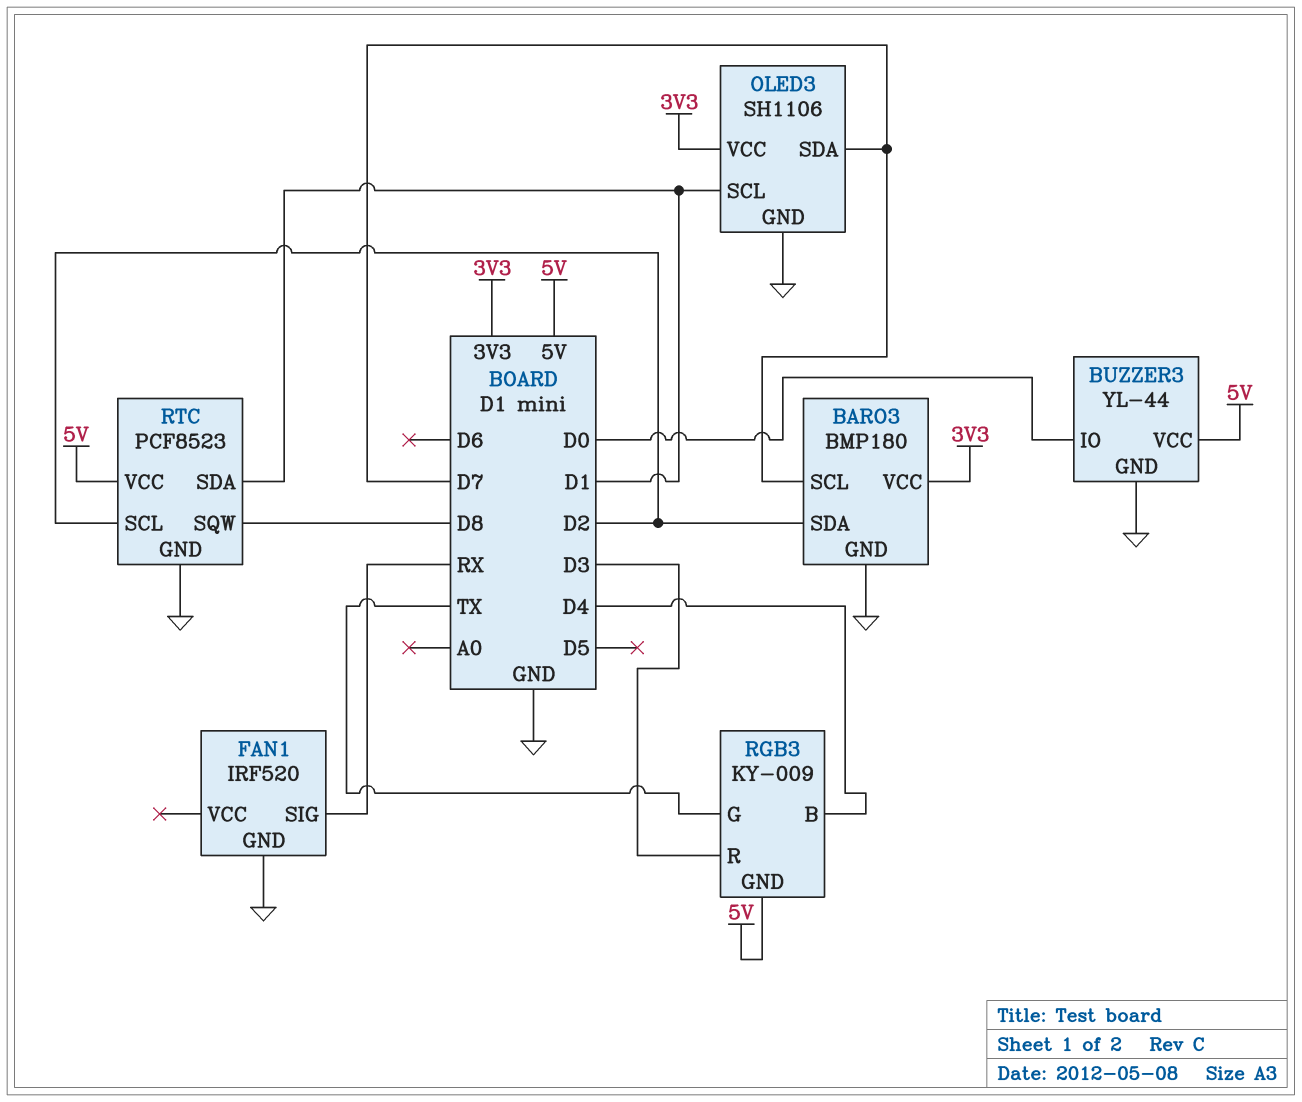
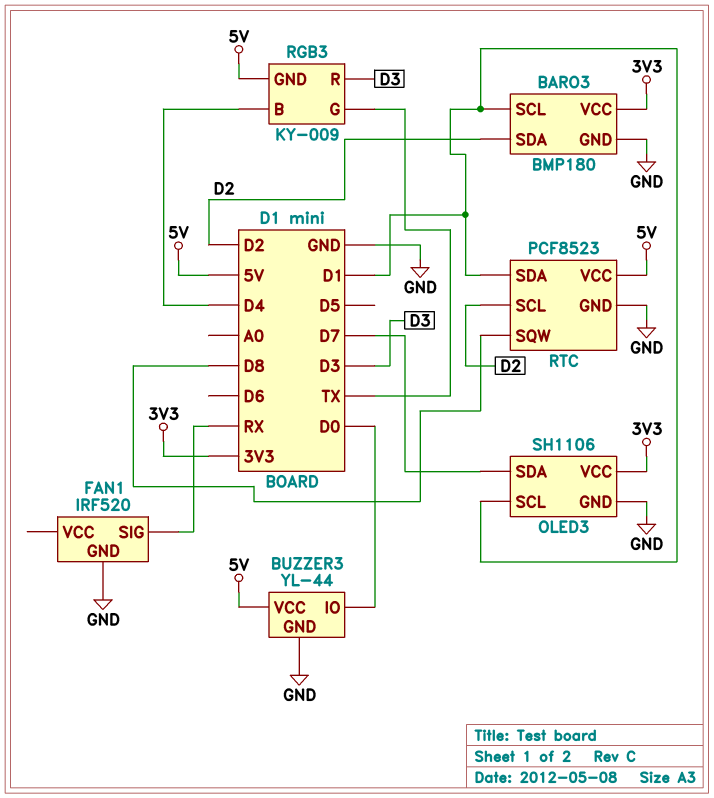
BARO3 pin SCL: D7 -> D1

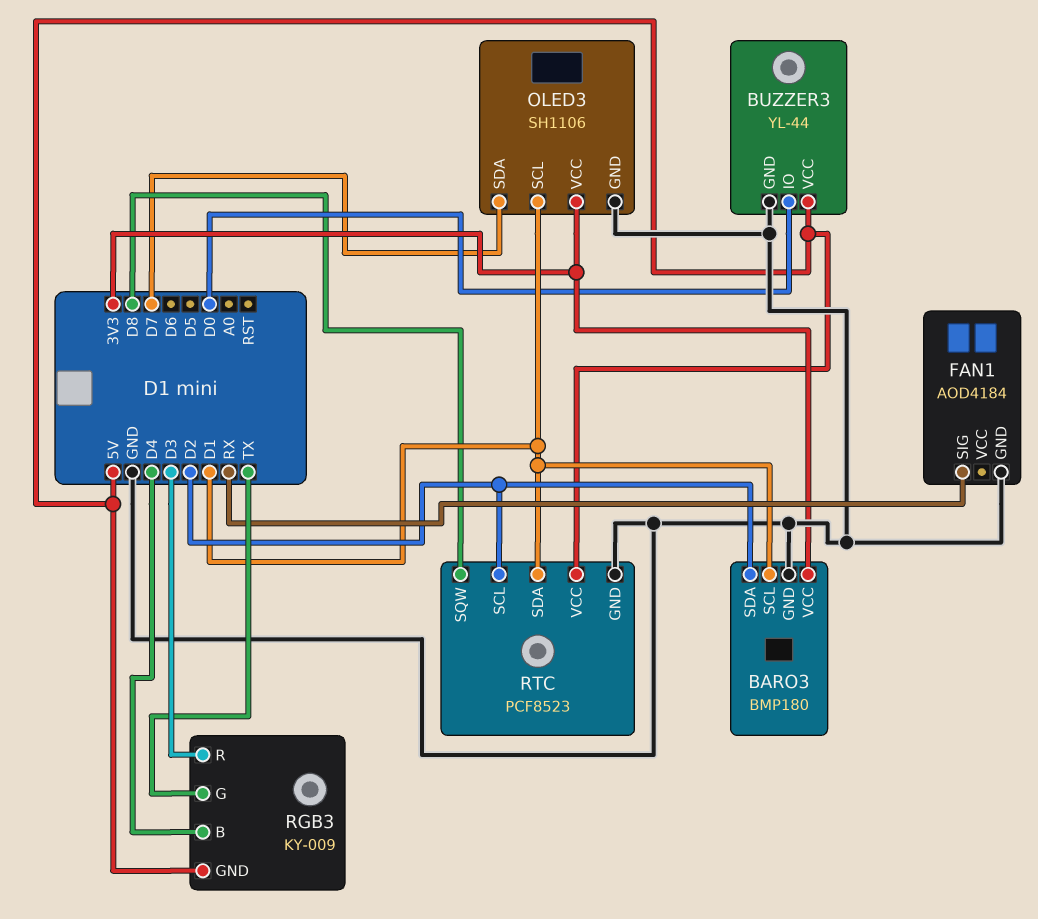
FAN1: IRF520 -> AOD4184

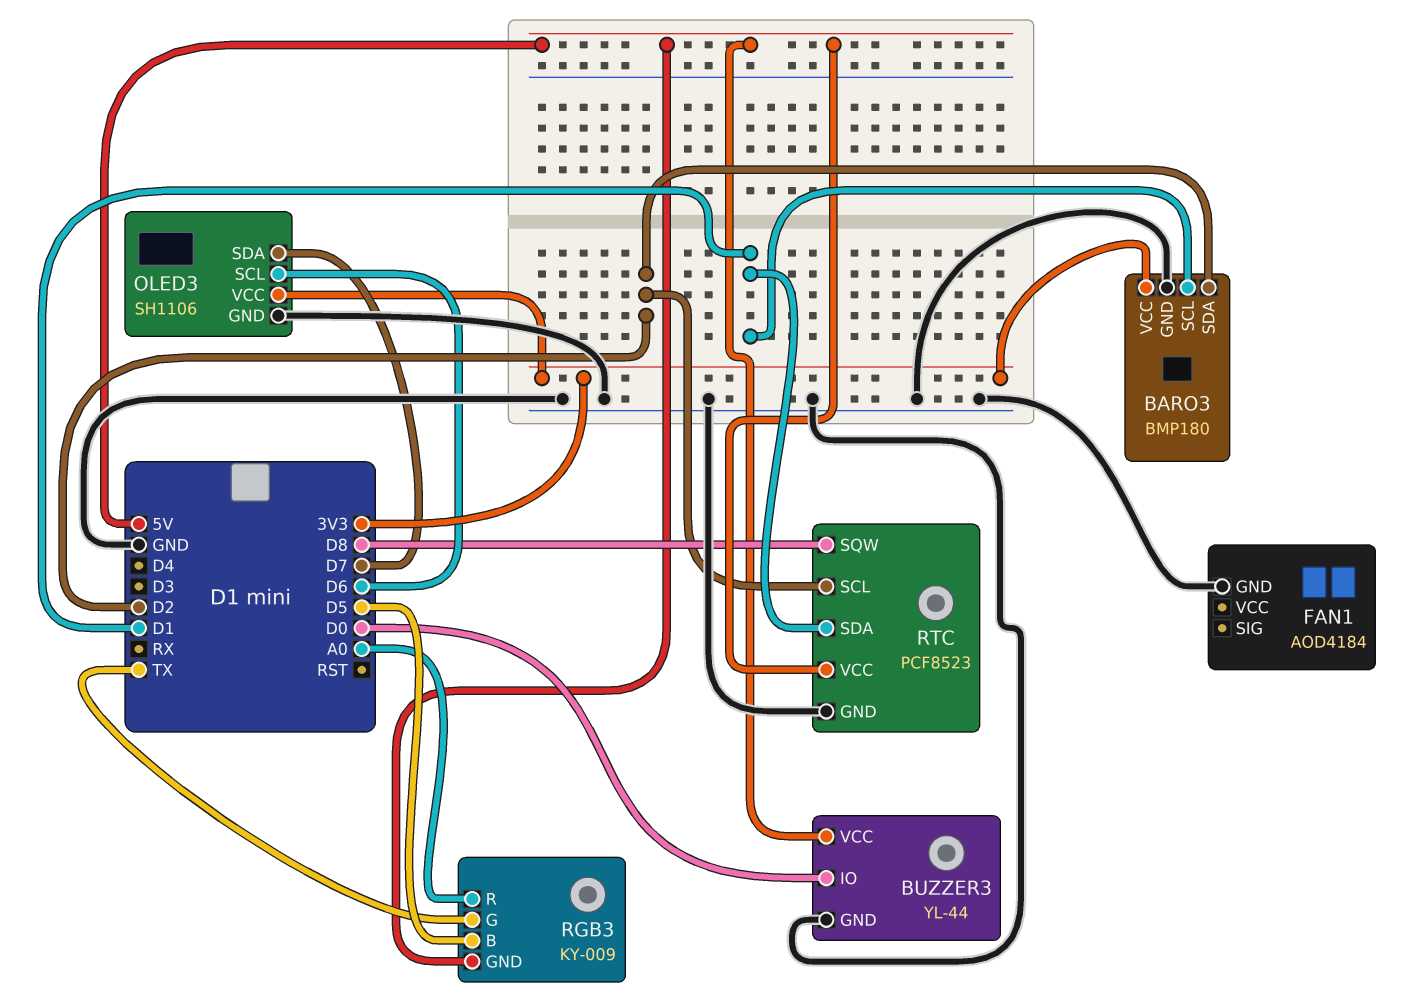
FAN1 pin SIG: RX -> none
OLED3 pin SCL: D1 -> D6
RGB3 pin B: D4 -> D5
RGB3 pin R: D3 -> A0

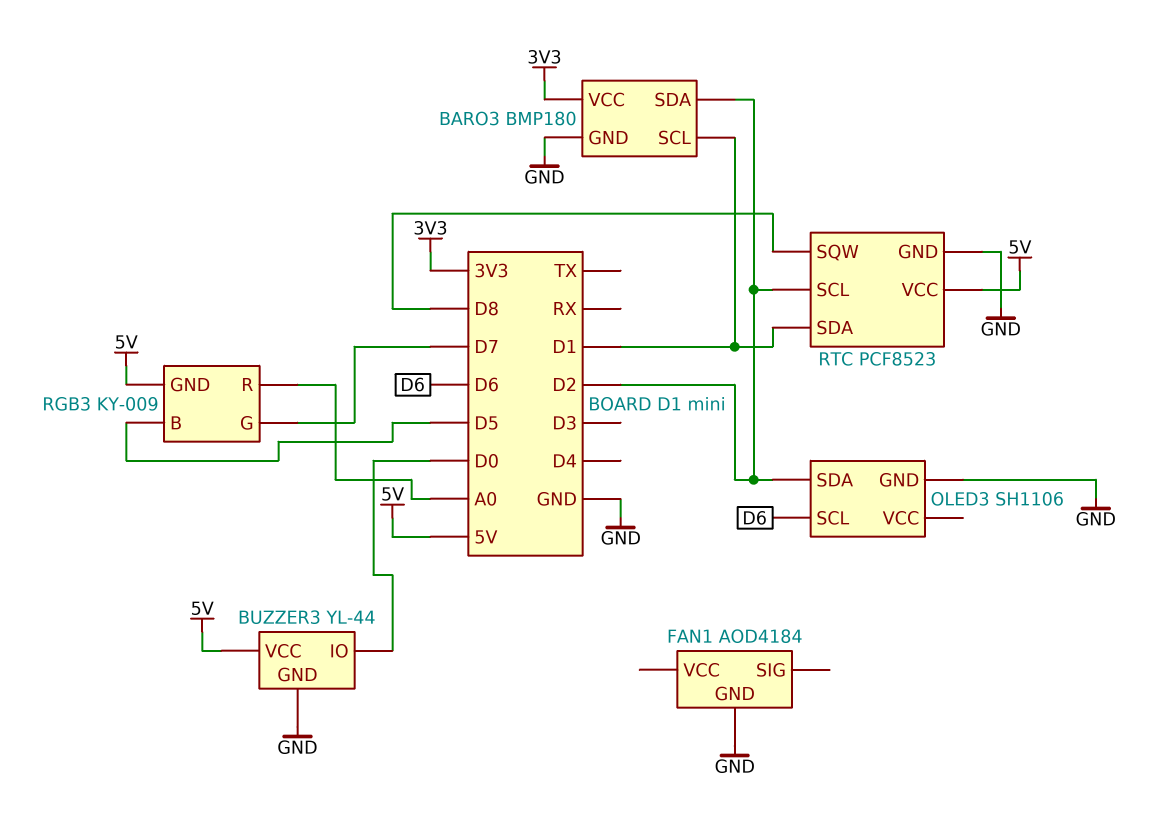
OLED3 pin SDA: D7 -> D2
OLED3 pin VCC: 3V3 -> none
RGB3 pin G: TX -> D7

